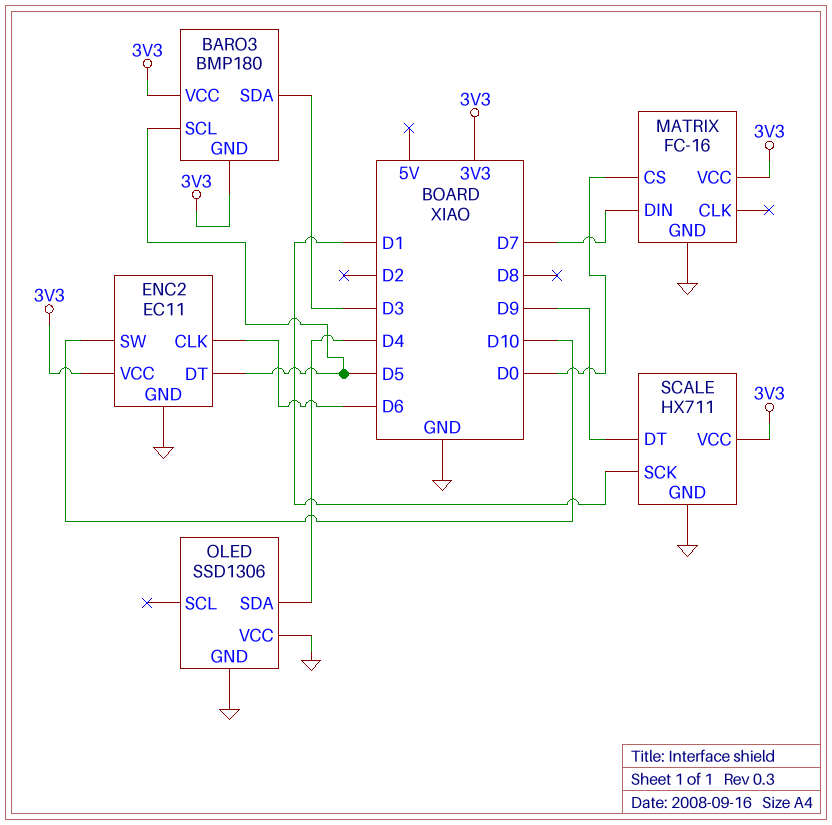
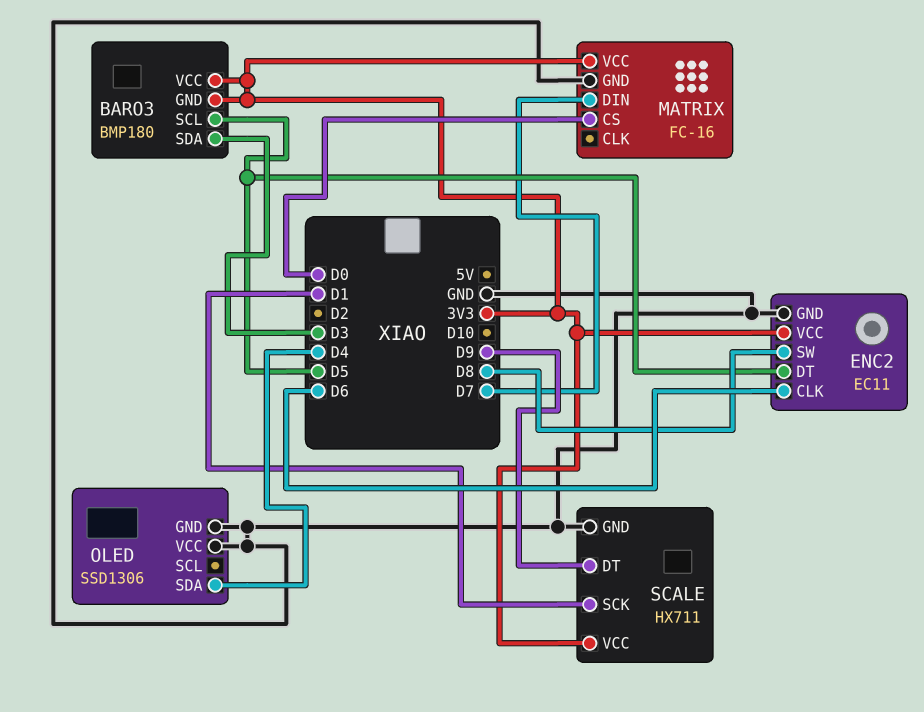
ENC2 pin SW: D10 -> D8

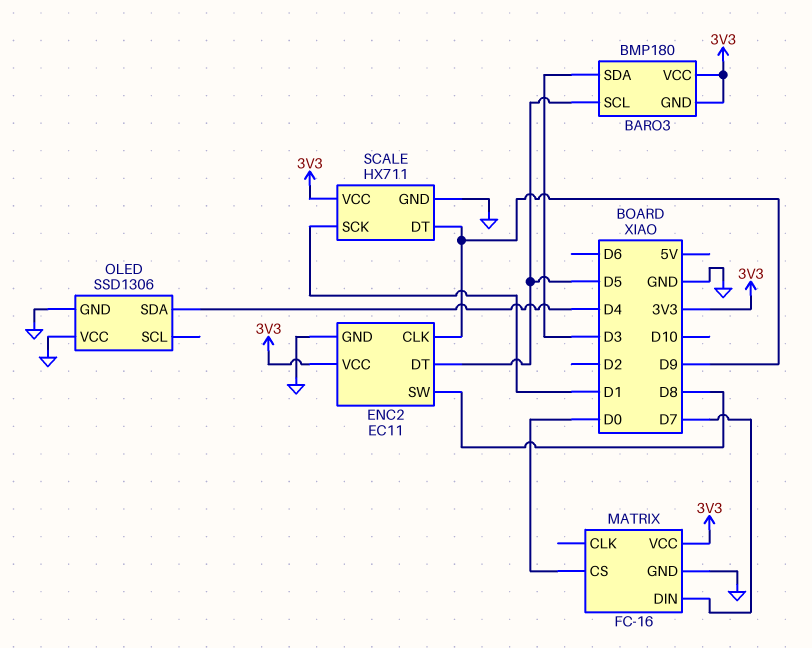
ENC2 pin CLK: D6 -> D9

